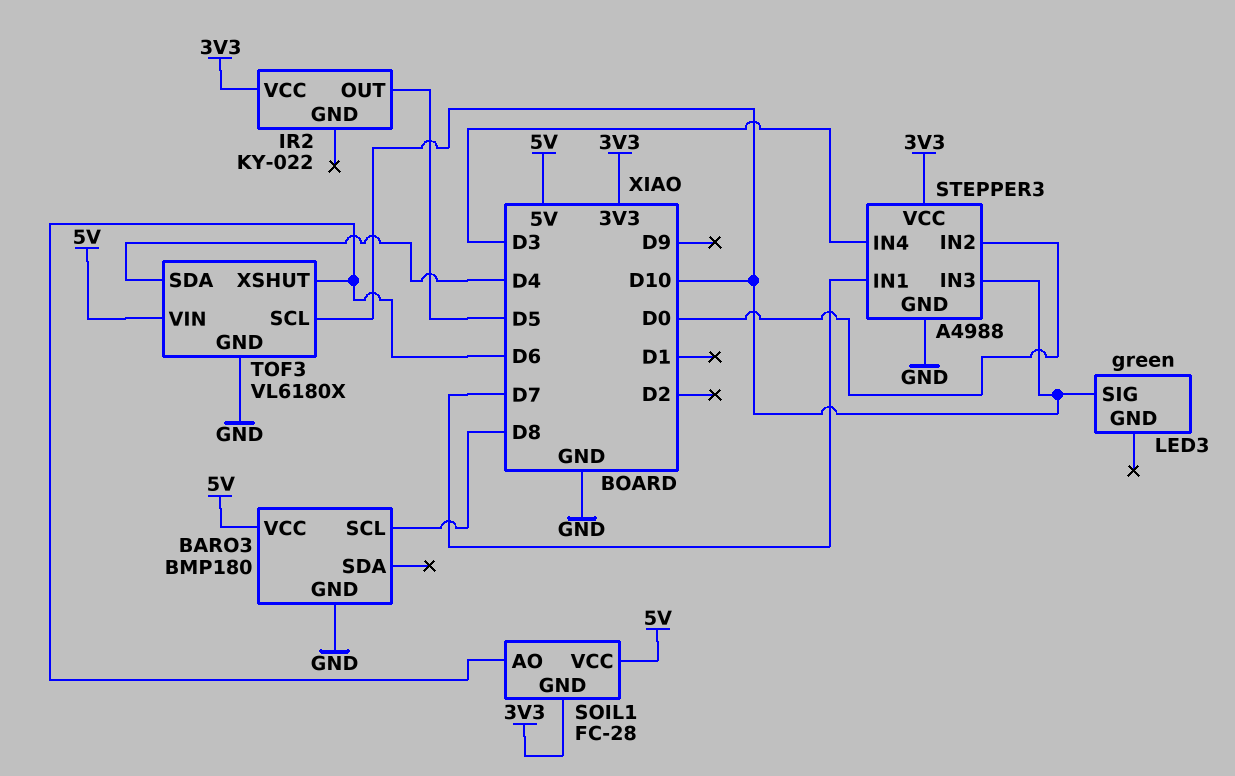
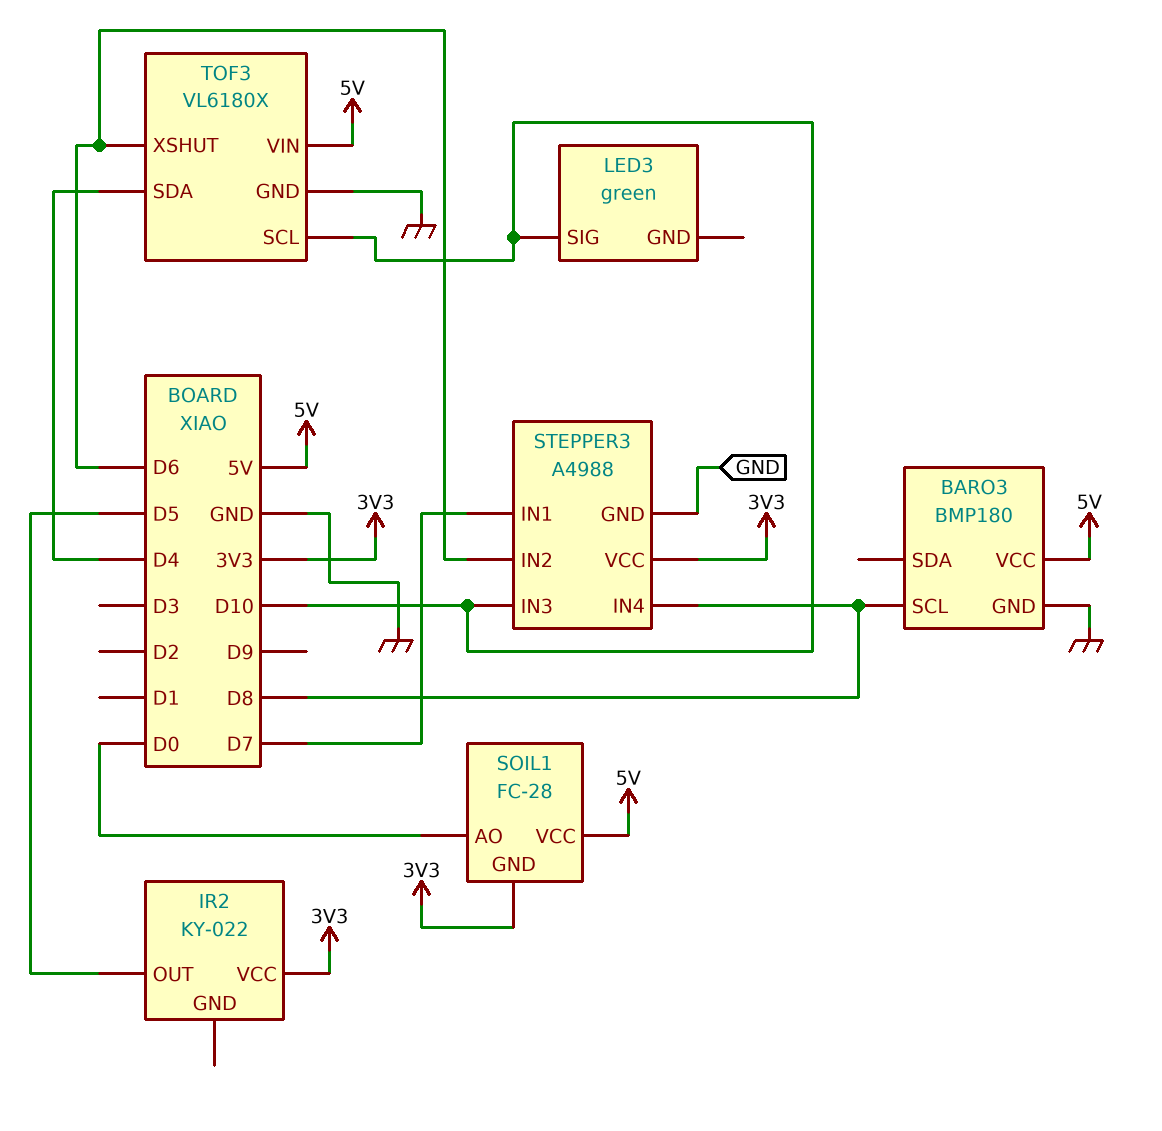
SOIL1 pin AO: D6 -> D0
STEPPER3 pin IN2: D0 -> D6
STEPPER3 pin IN4: D3 -> D8

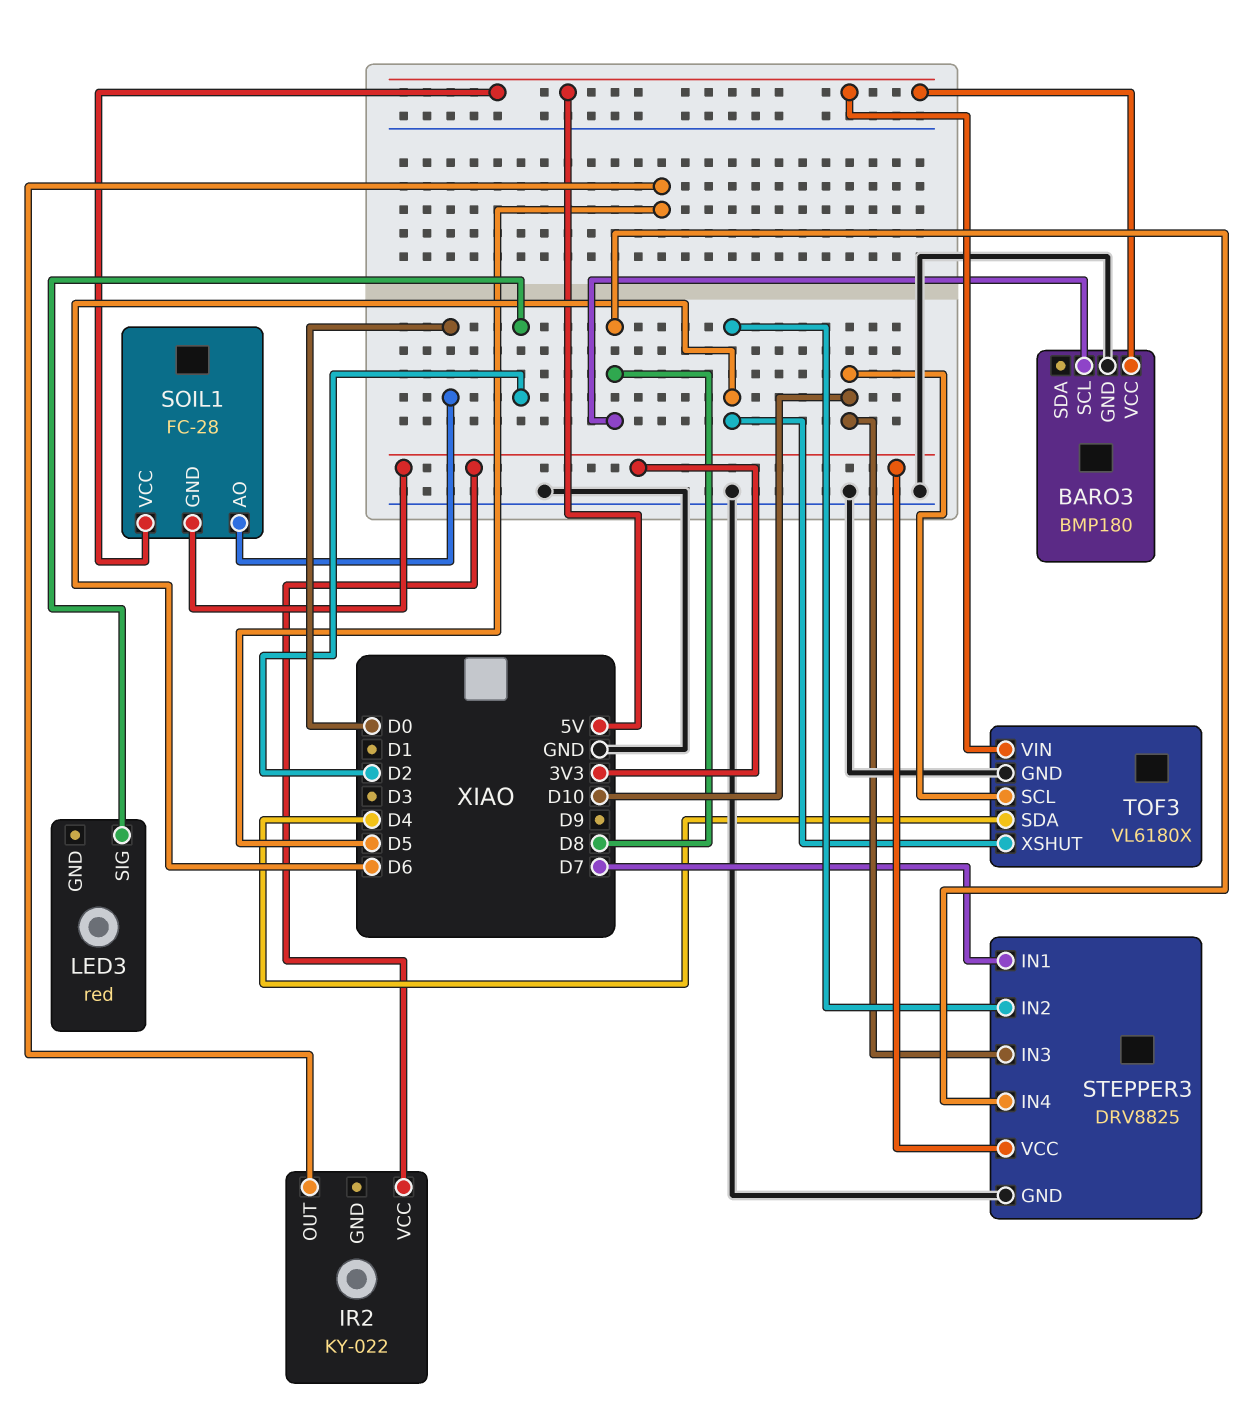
LED3: green -> red
LED3 pin SIG: D10 -> D2
STEPPER3: A4988 -> DRV8825

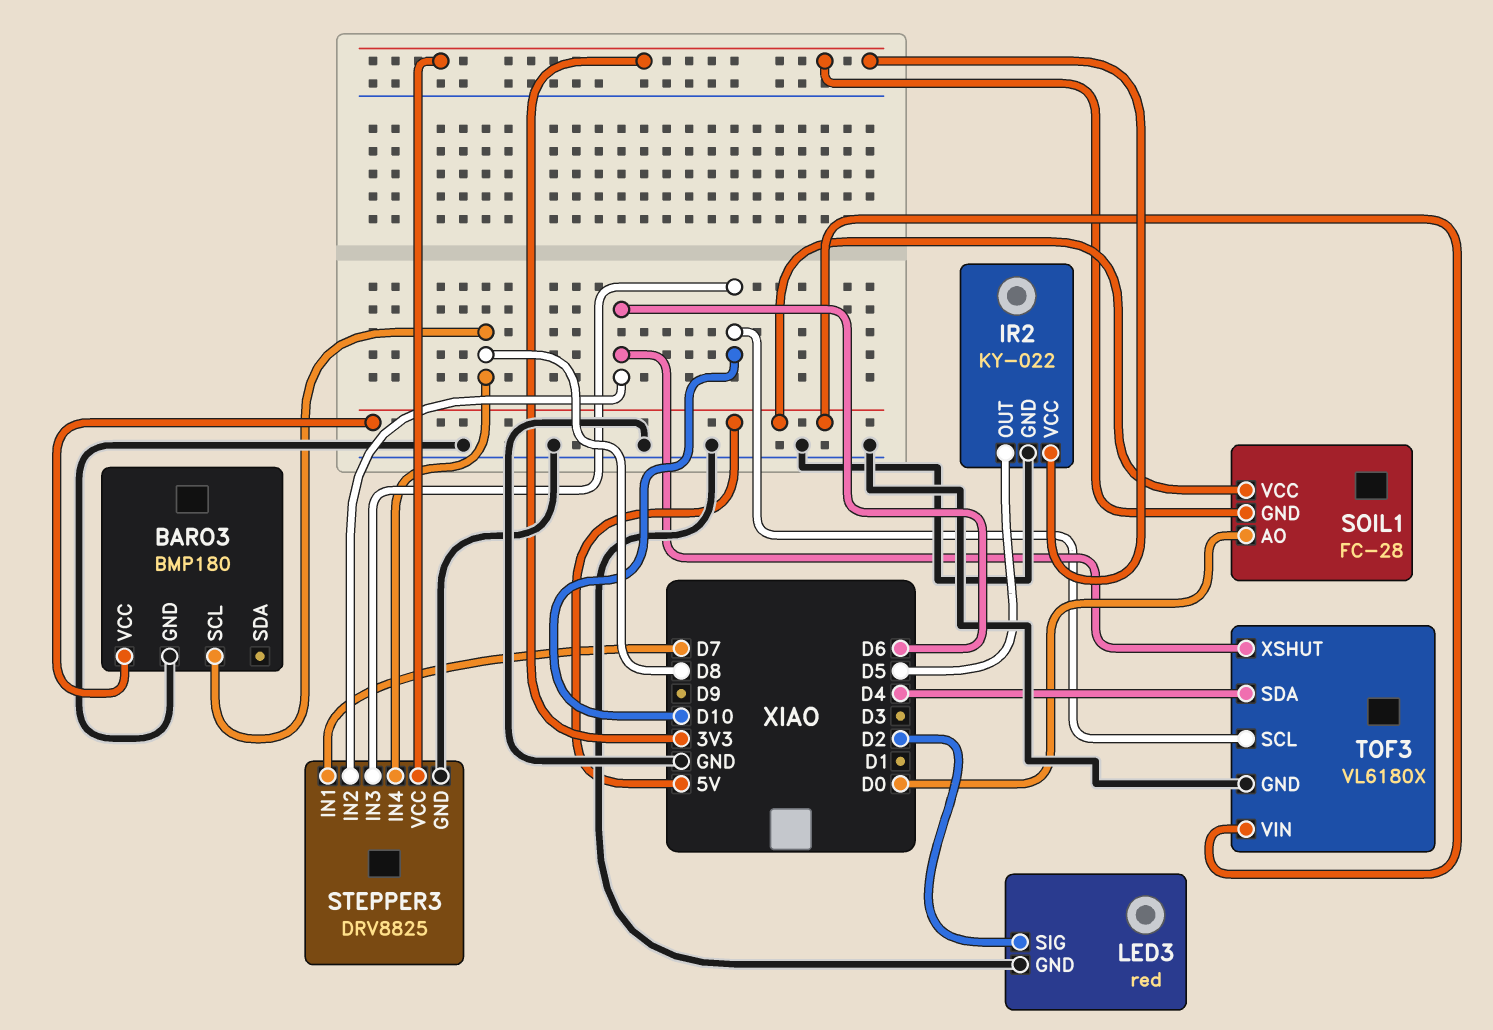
IR2 pin GND: none -> GND
LED3 pin GND: none -> GND

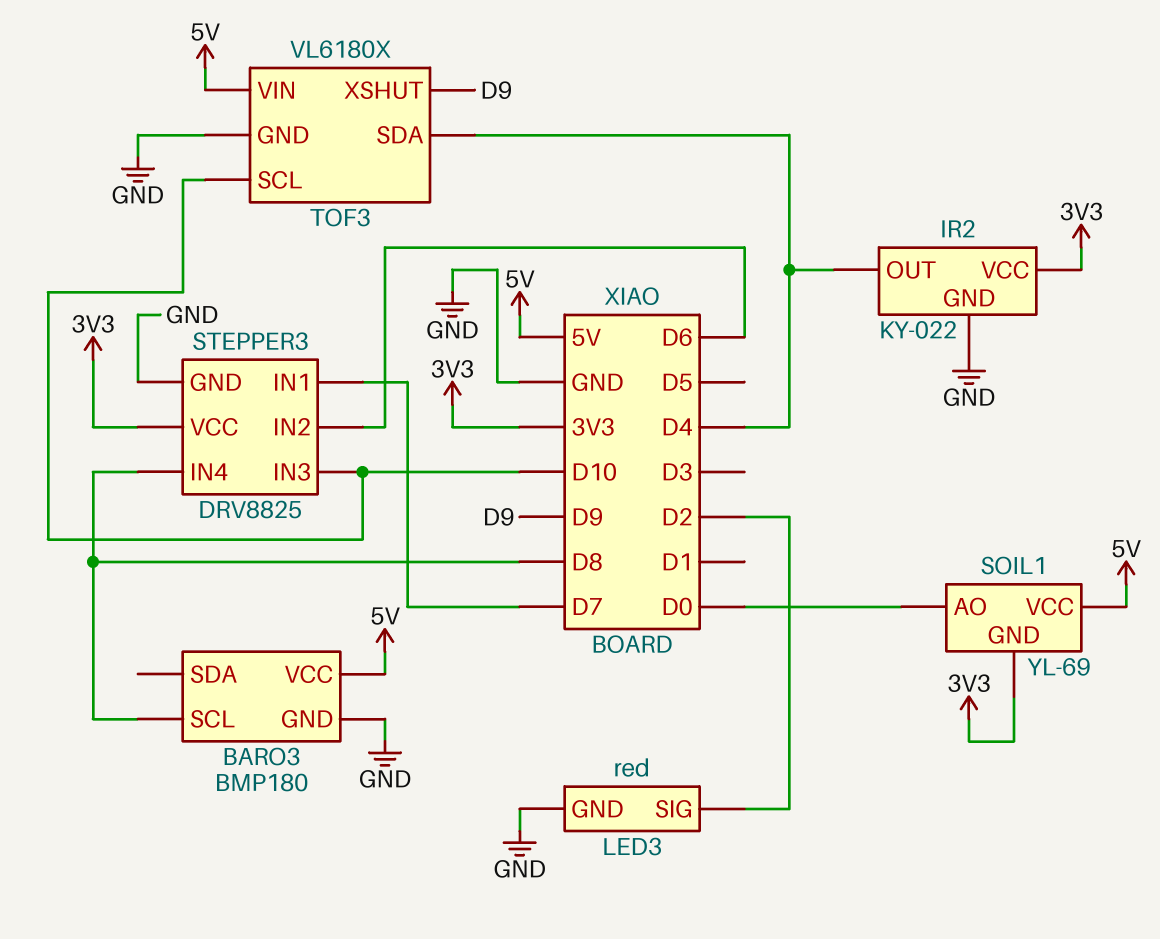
IR2 pin OUT: D5 -> D4
SOIL1: FC-28 -> YL-69
TOF3 pin XSHUT: D6 -> D9

